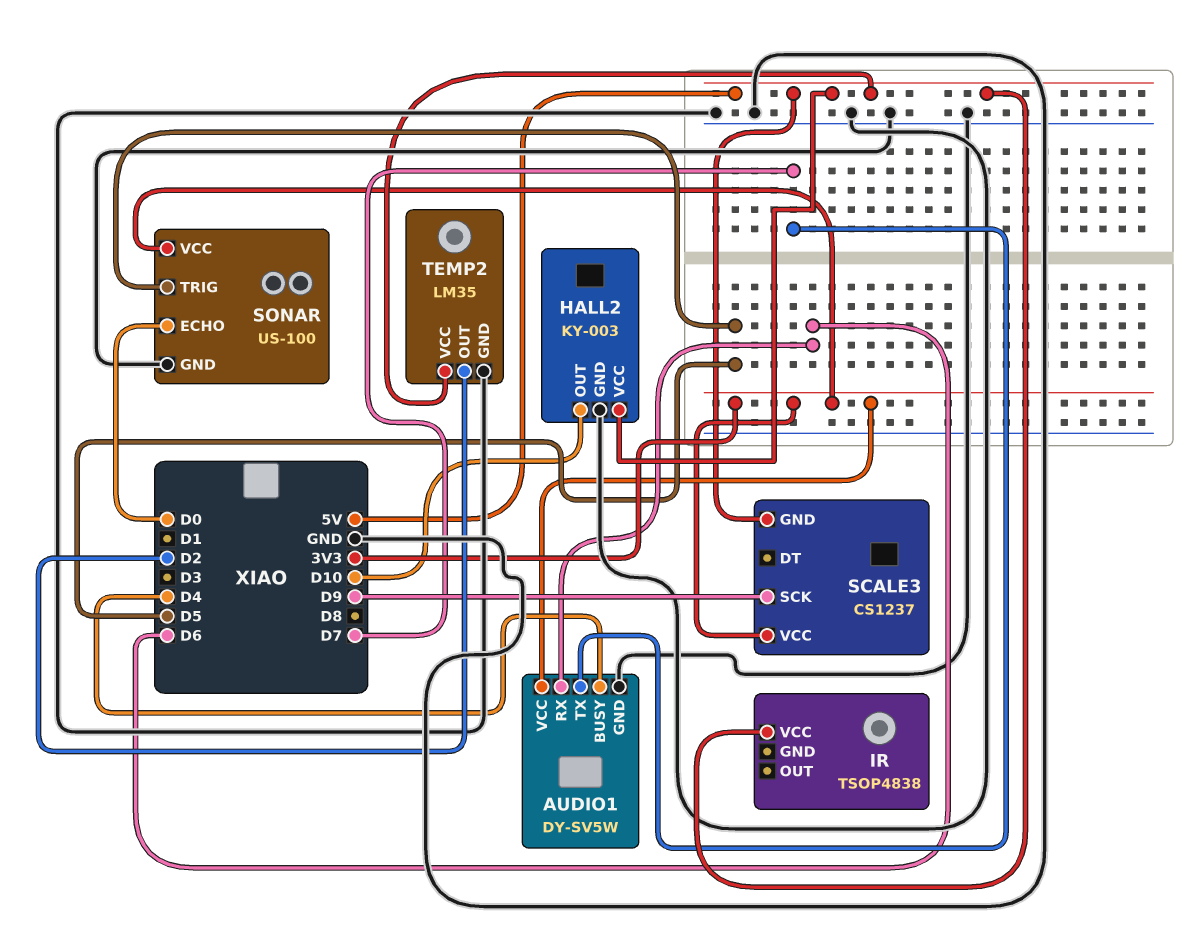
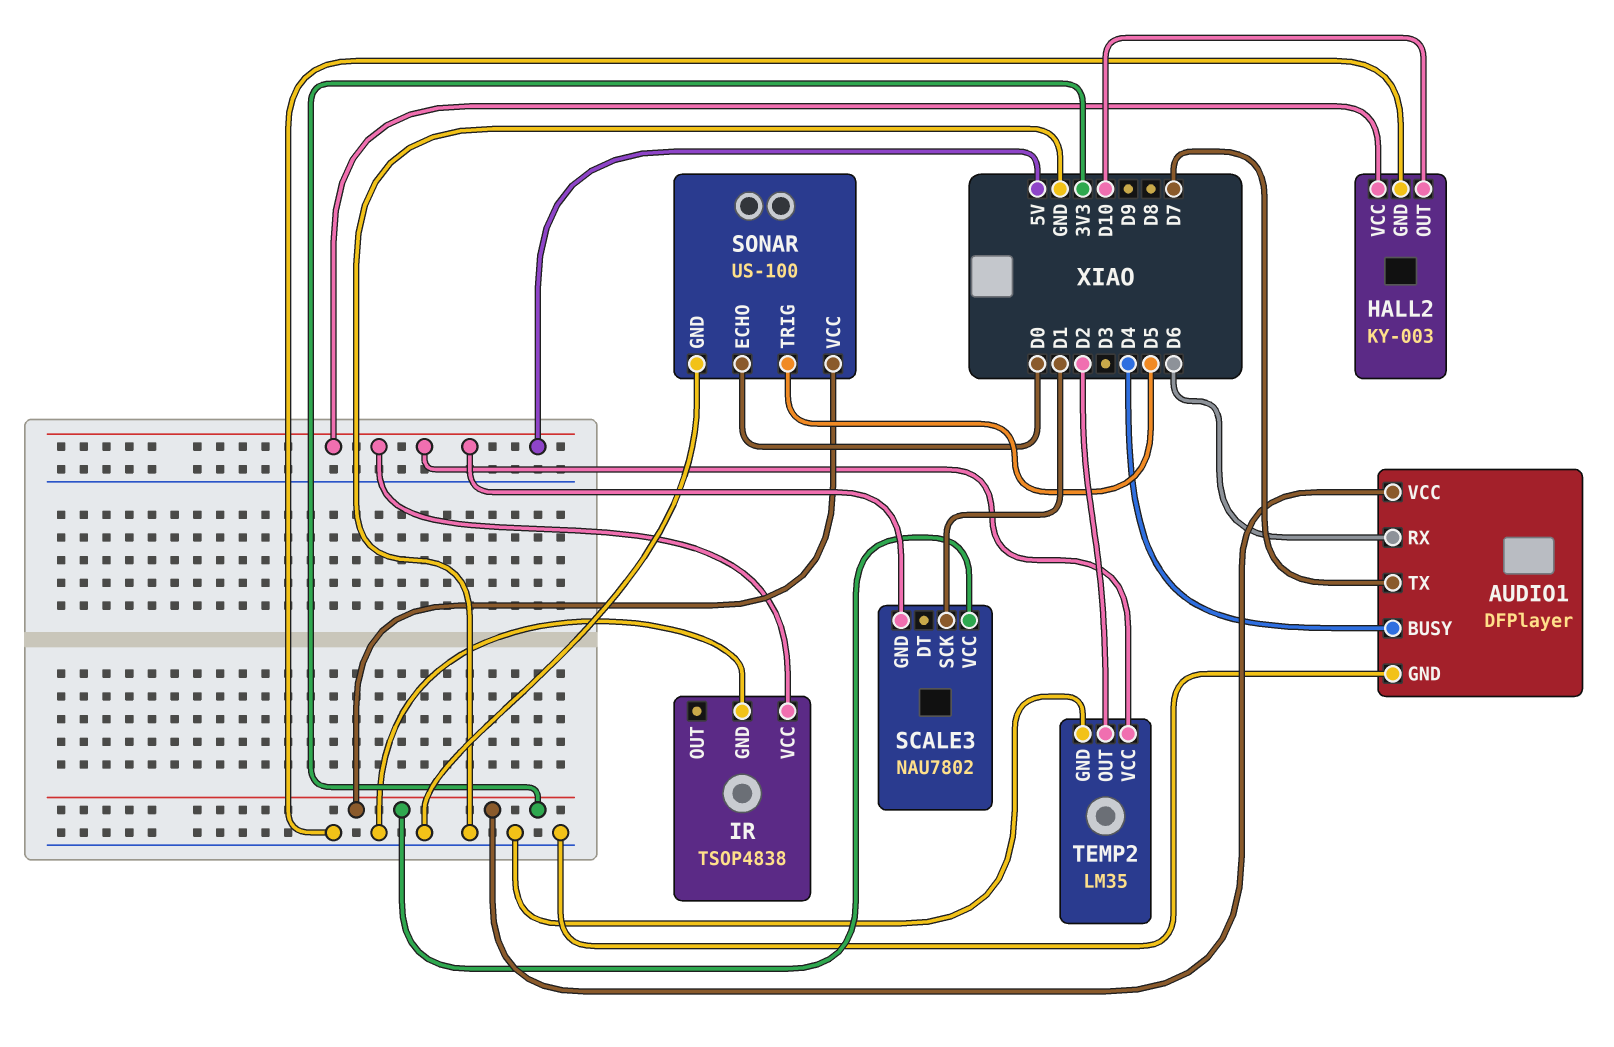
AUDIO1: DY-SV5W -> DFPlayer
IR pin GND: none -> GND
SCALE3: CS1237 -> NAU7802
SCALE3 pin SCK: D9 -> D1

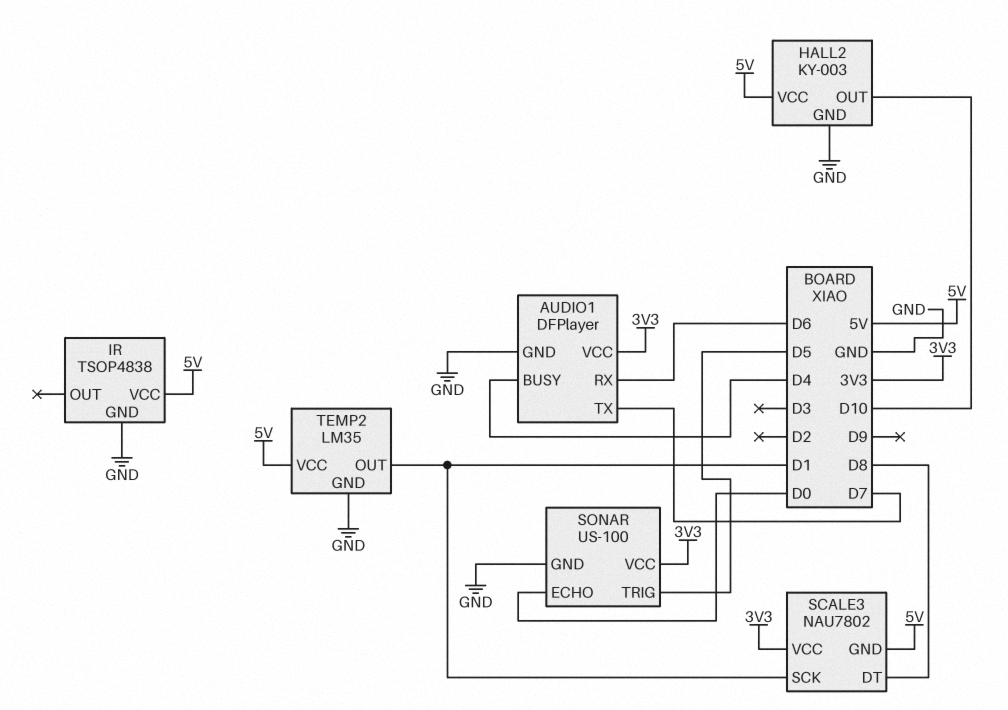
SCALE3 pin DT: none -> D8
TEMP2 pin OUT: D2 -> D1

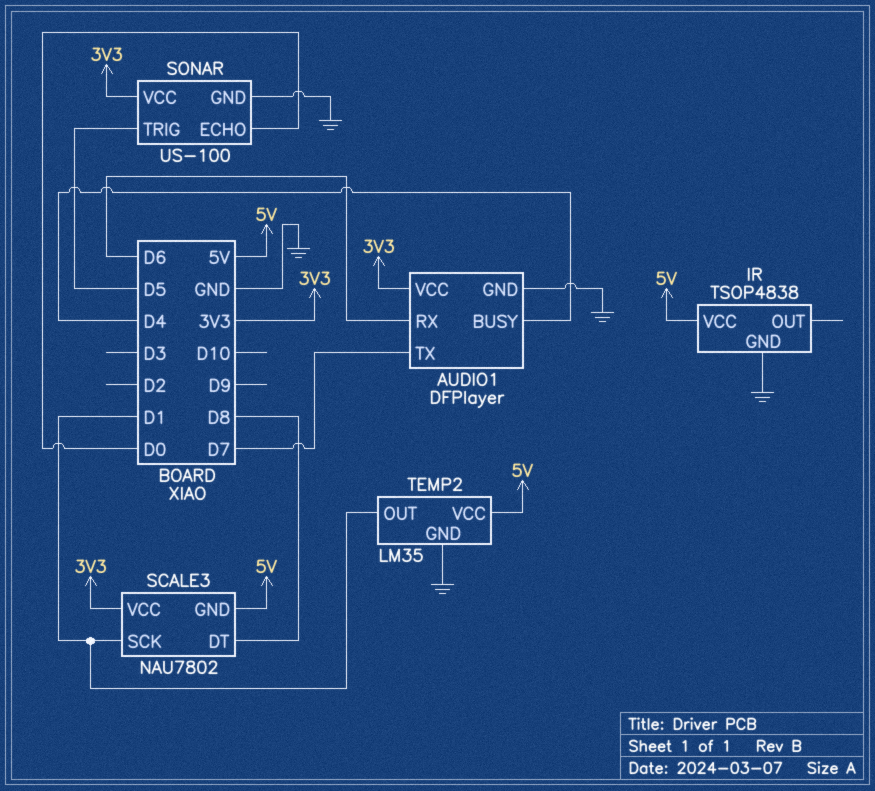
HALL2: KY-003 -> none
HALL2 pin GND: GND -> none
HALL2 pin OUT: D10 -> none
HALL2 pin VCC: 5V -> none

